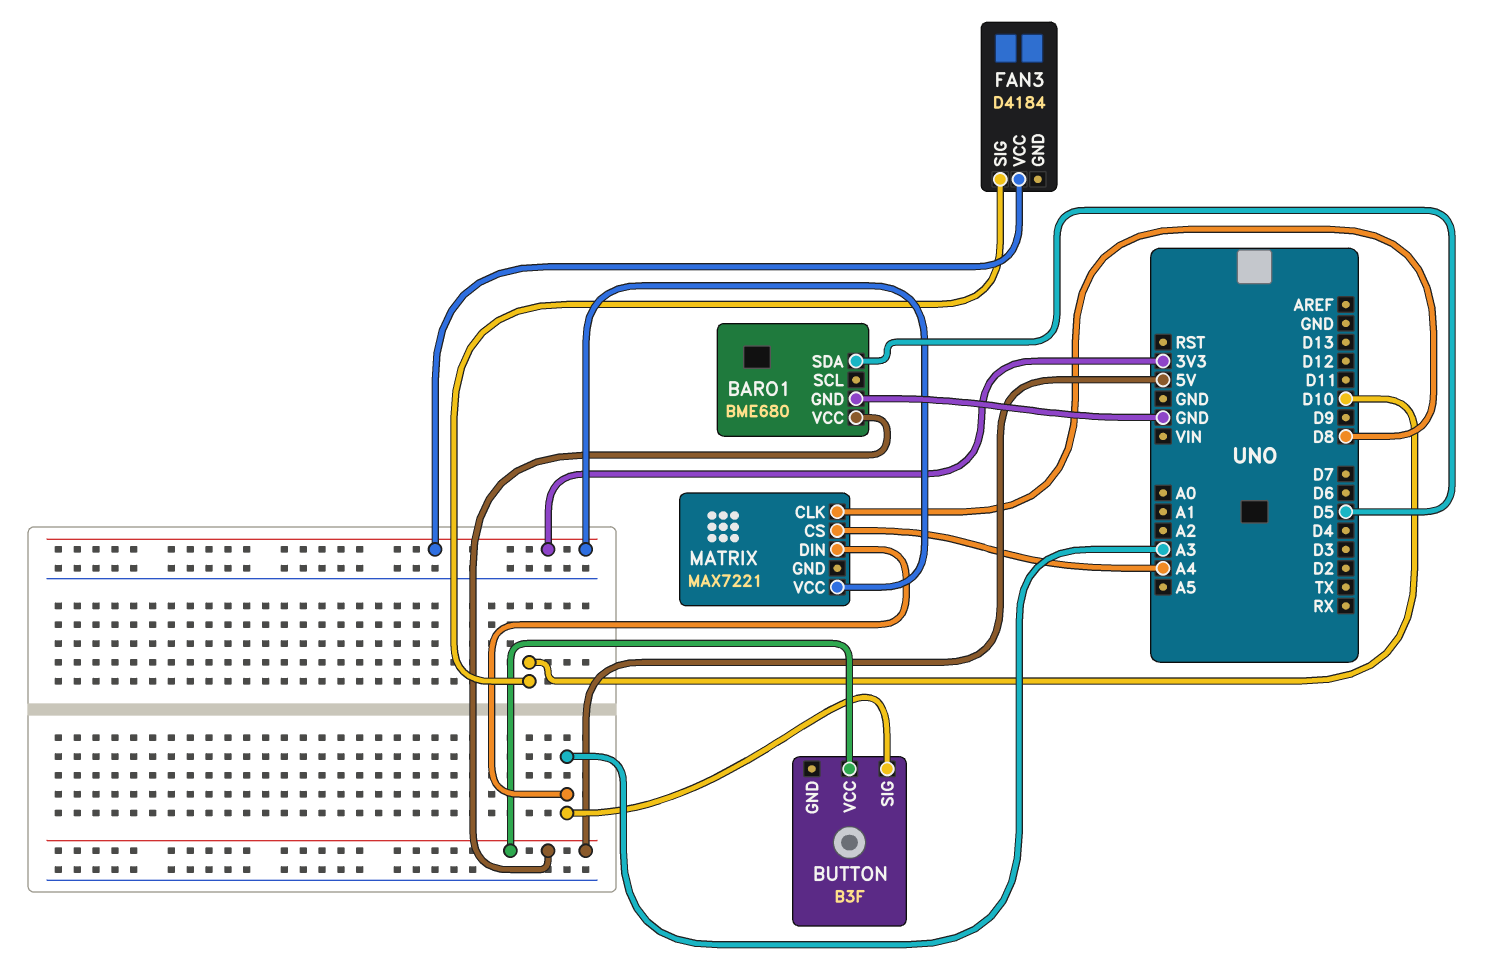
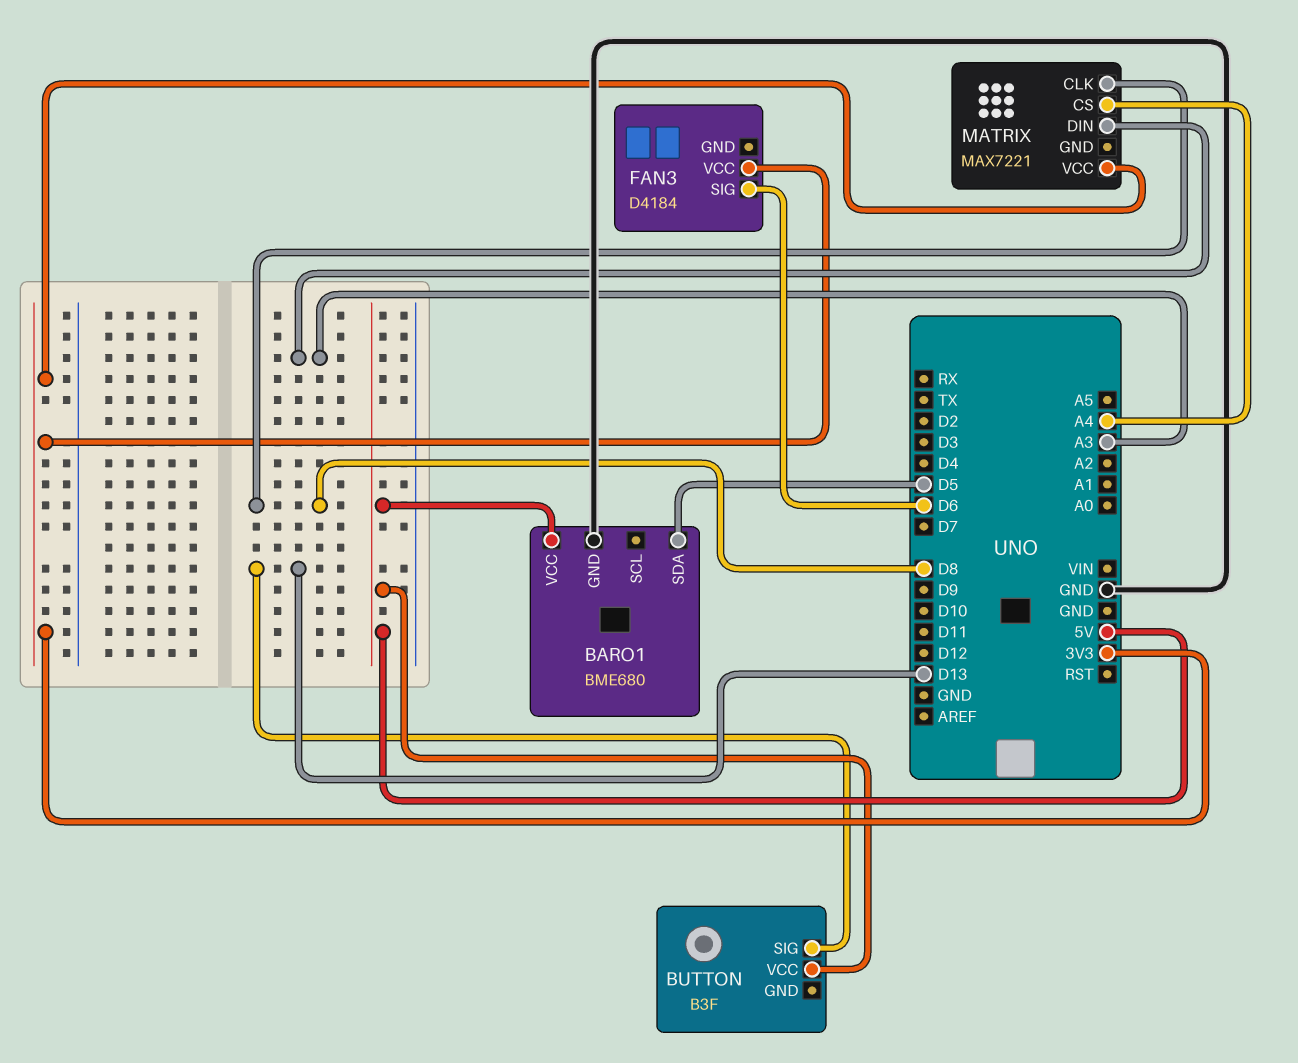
BUTTON pin SIG: A3 -> D13
FAN3 pin SIG: D10 -> D6

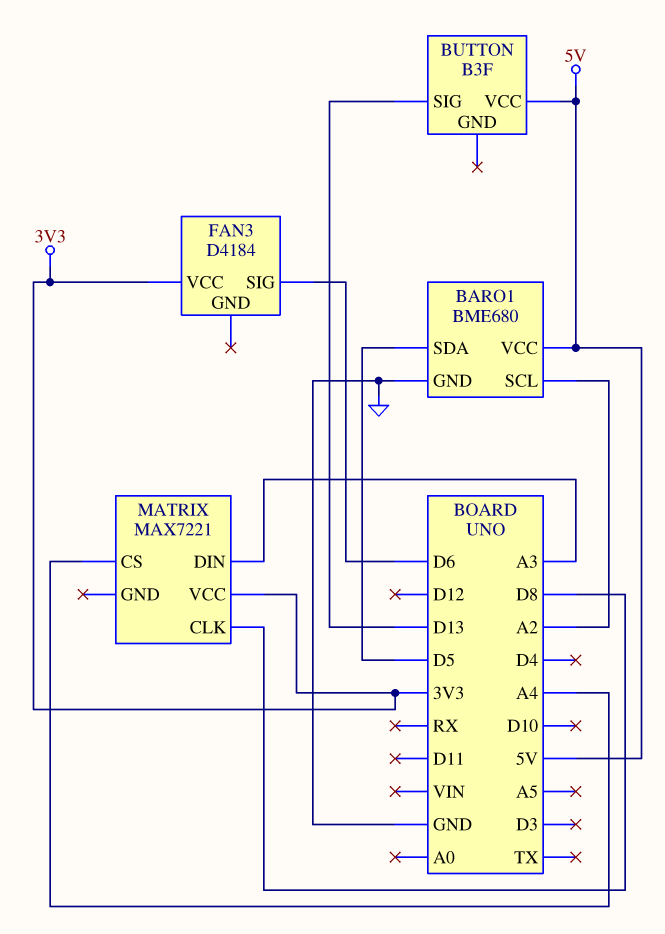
BARO1 pin SCL: none -> A2

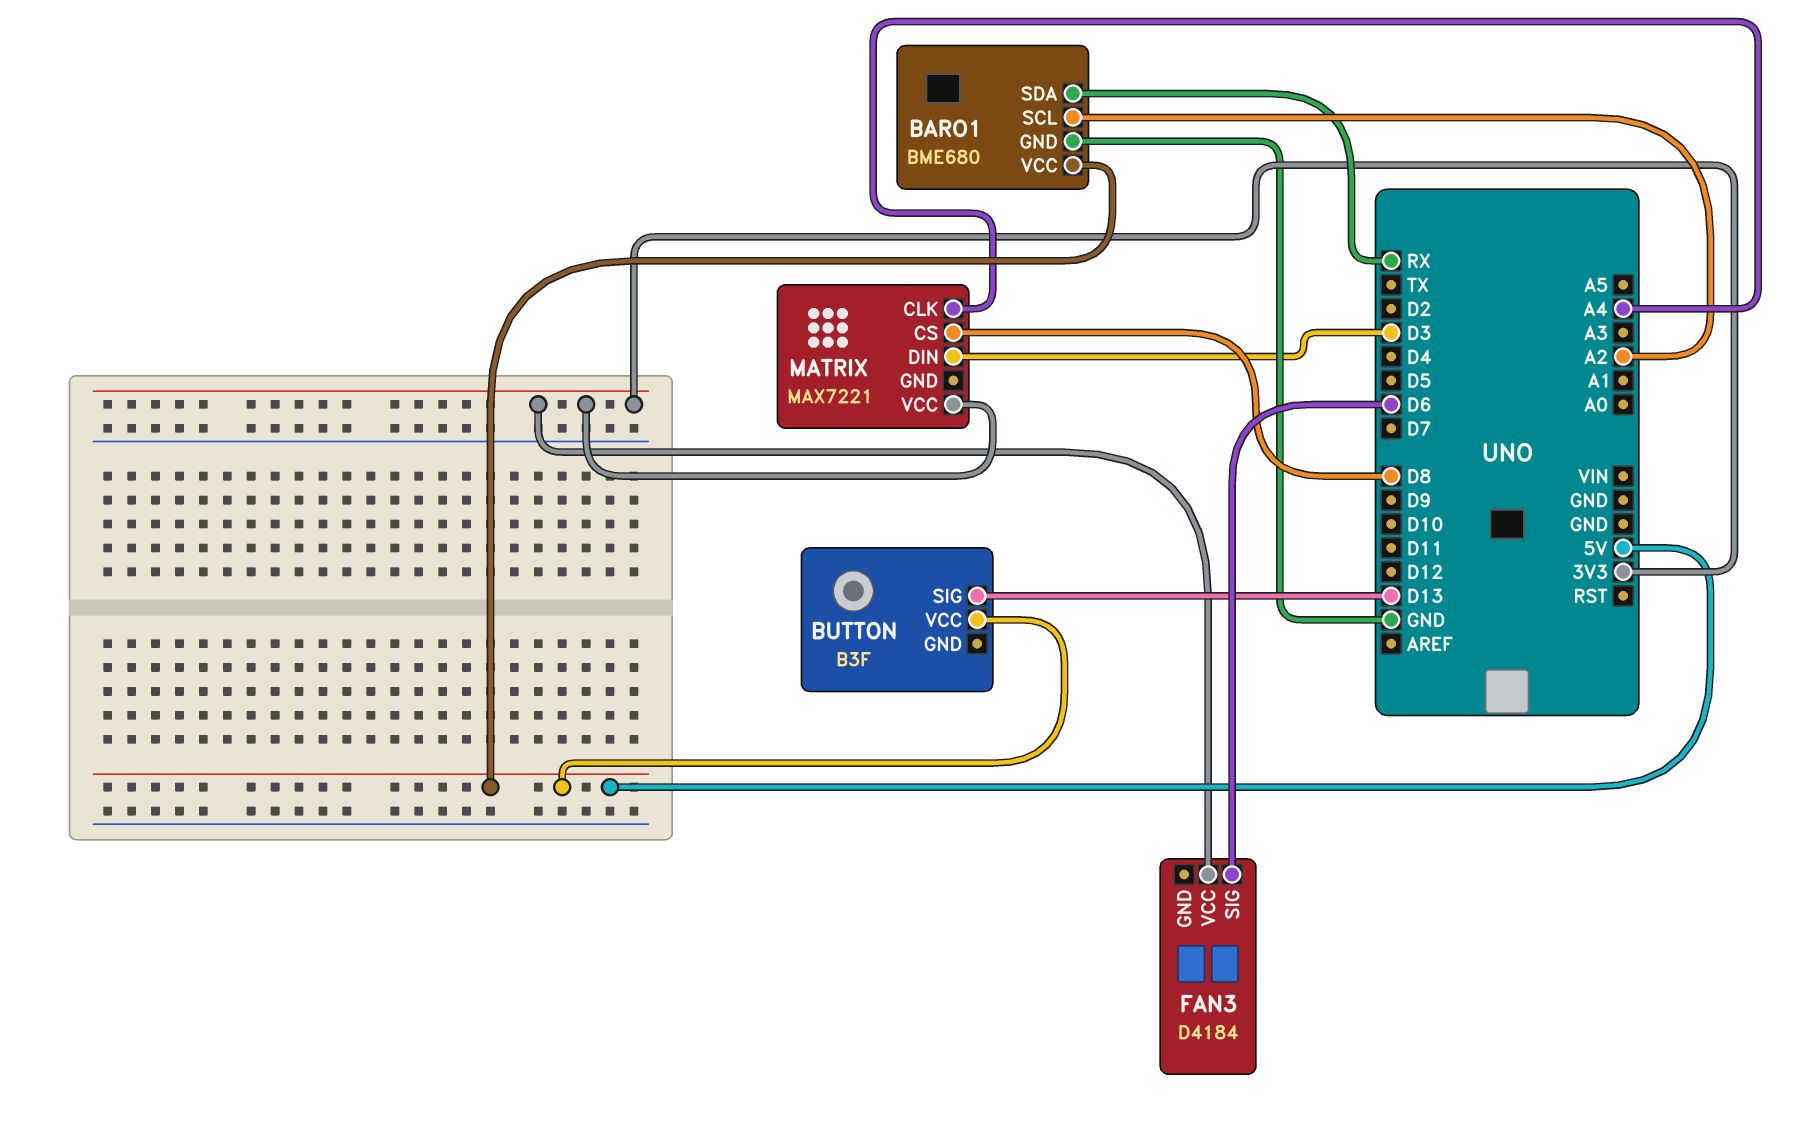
BARO1 pin SDA: D5 -> RX
MATRIX pin CLK: D8 -> A4
MATRIX pin CS: A4 -> D8
MATRIX pin DIN: A3 -> D3

